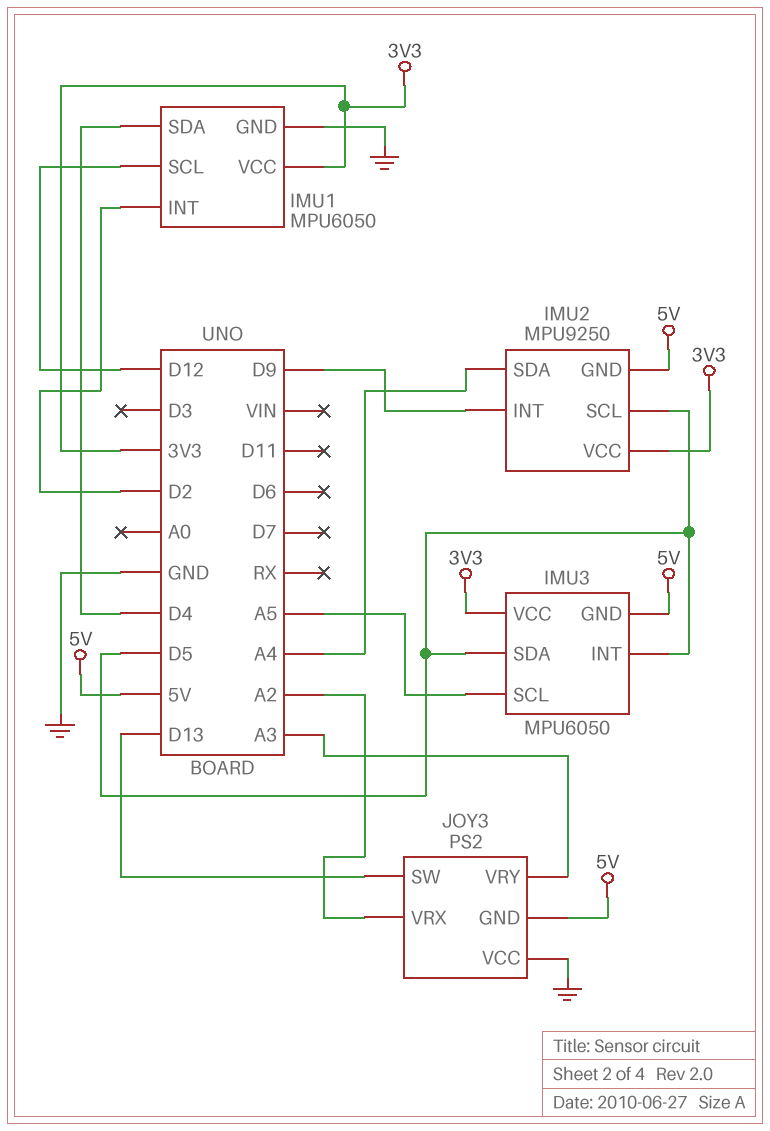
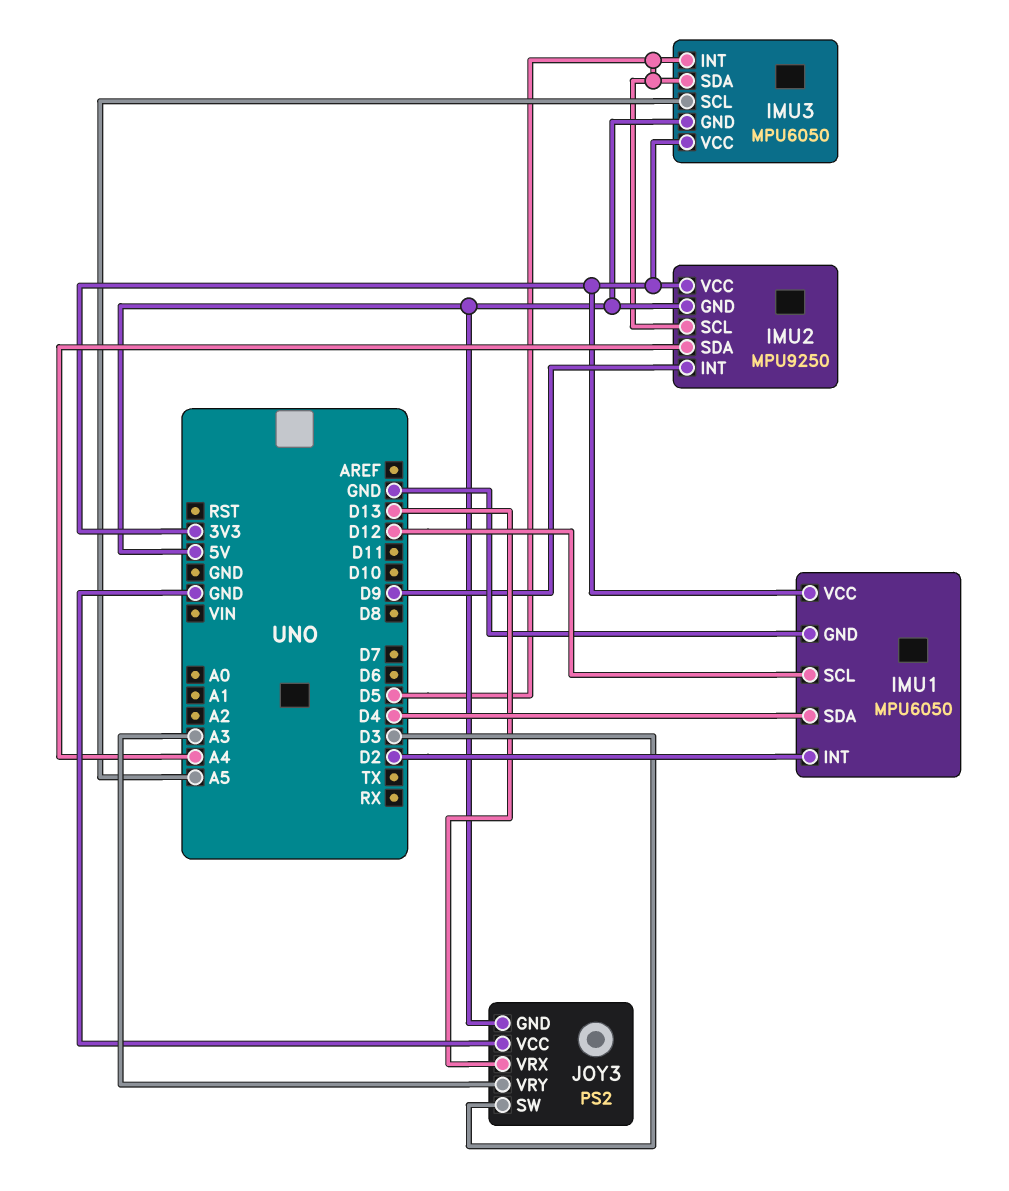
JOY3 pin SW: D13 -> D3
JOY3 pin VRX: A2 -> D13

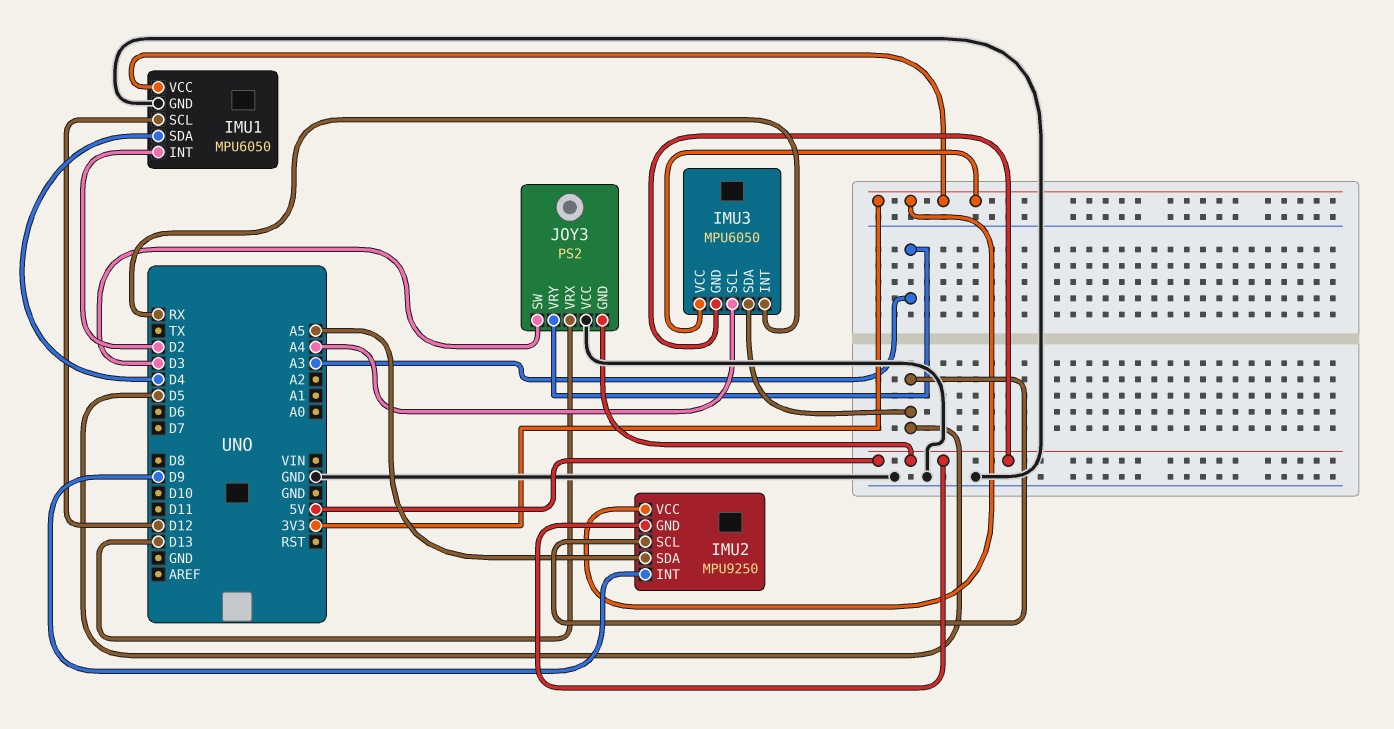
IMU2 pin SDA: A4 -> A5
IMU3 pin INT: D5 -> RX
IMU3 pin SCL: A5 -> A4

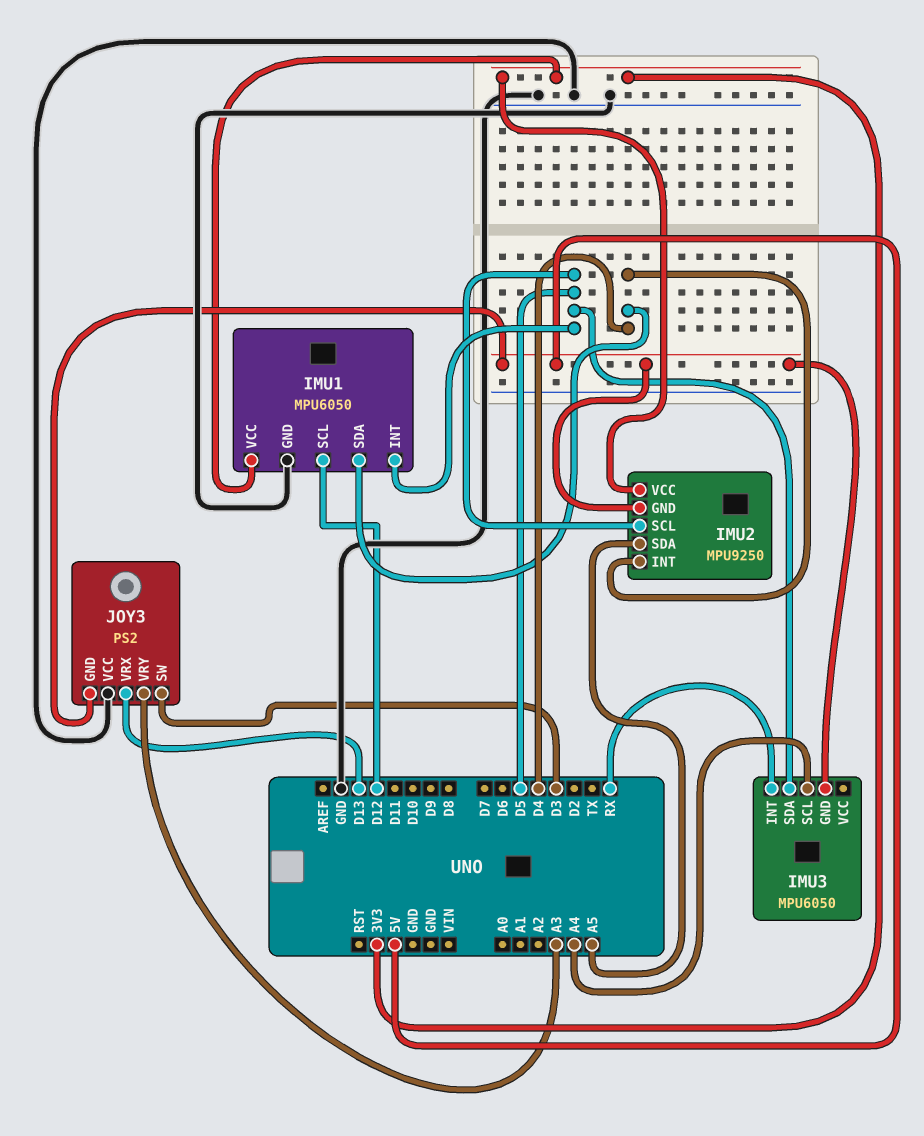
IMU1 pin INT: D2 -> D5
IMU2 pin INT: D9 -> D4
IMU3 pin VCC: 3V3 -> none

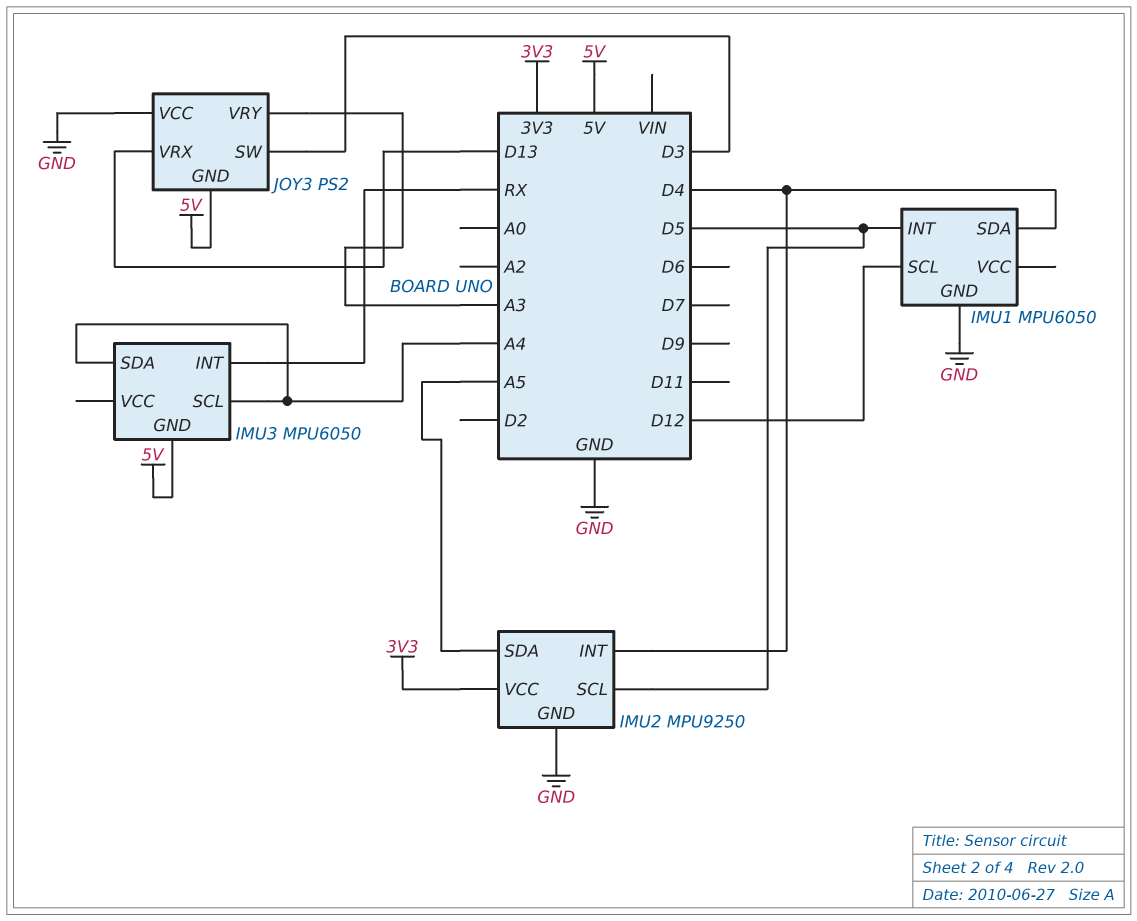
IMU1 pin VCC: 3V3 -> none
IMU2 pin GND: 5V -> GND
IMU3 pin SDA: D5 -> A4

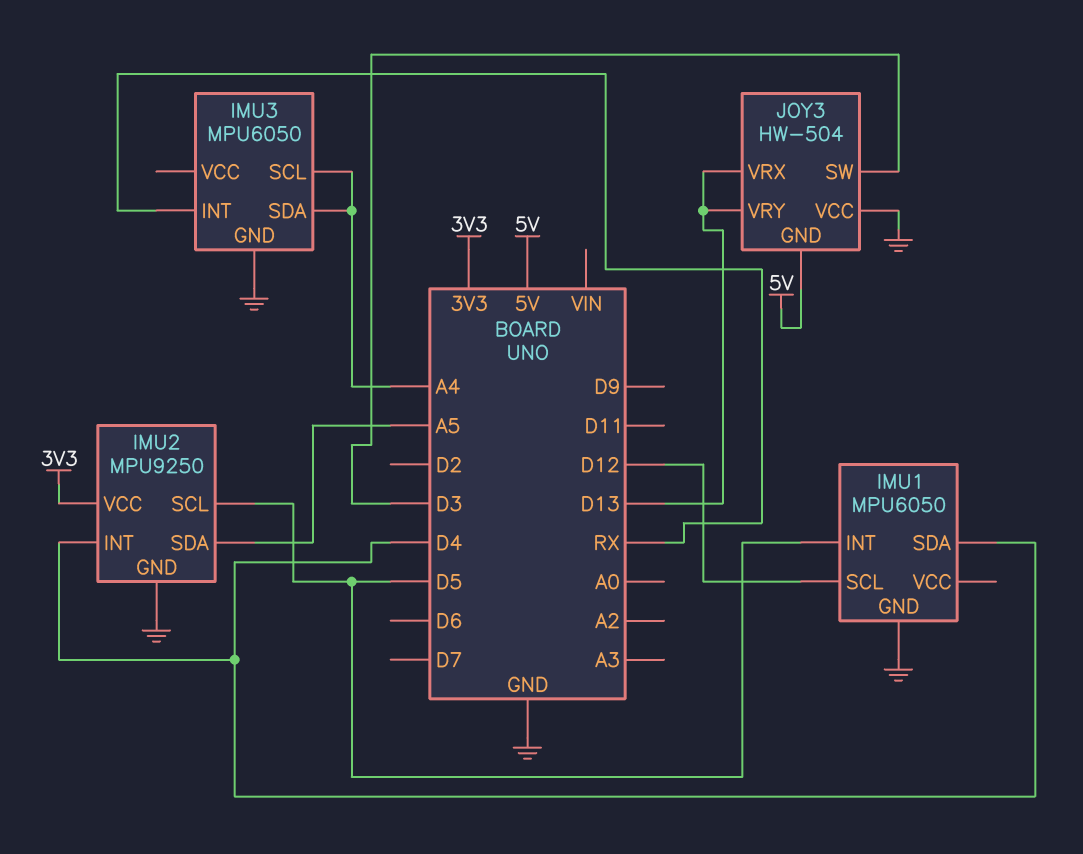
IMU3 pin GND: 5V -> GND
JOY3: PS2 -> HW-504
JOY3 pin VRY: A3 -> D13

